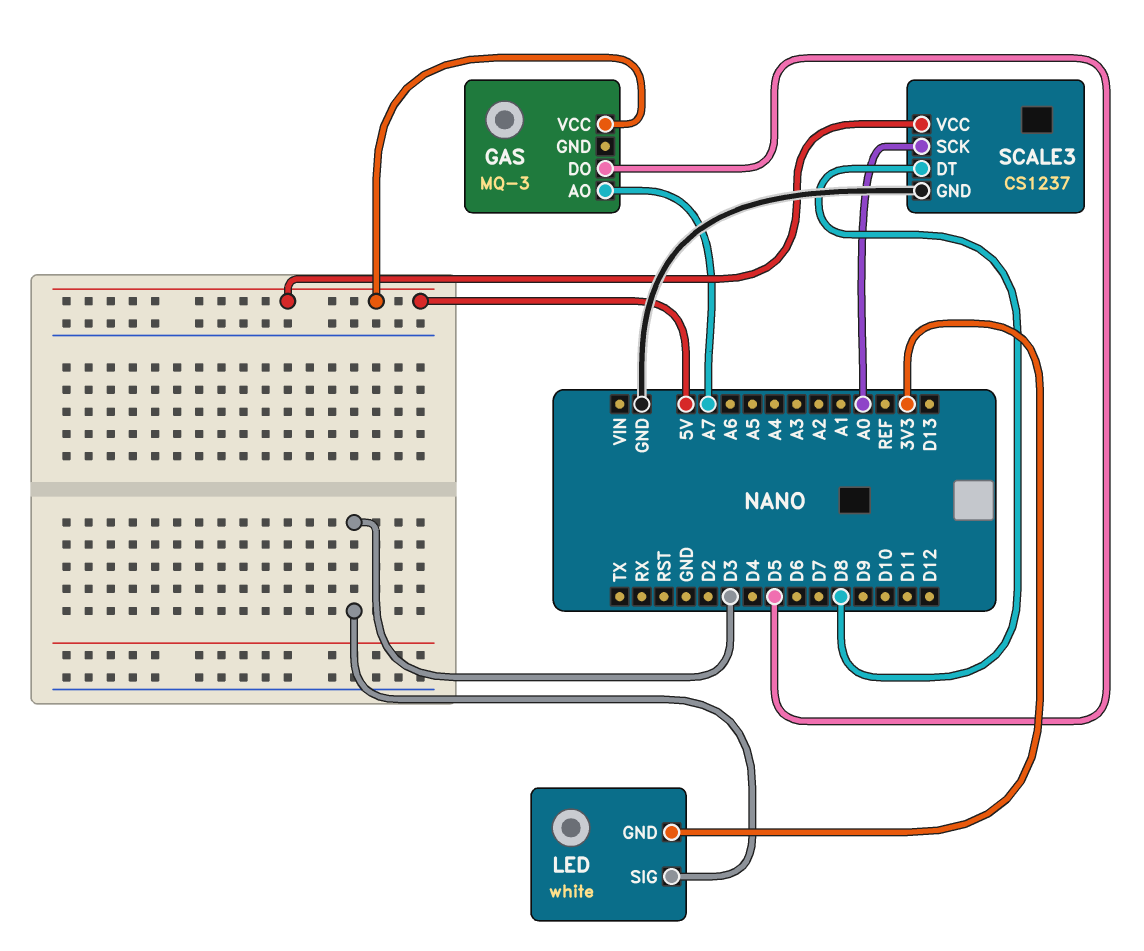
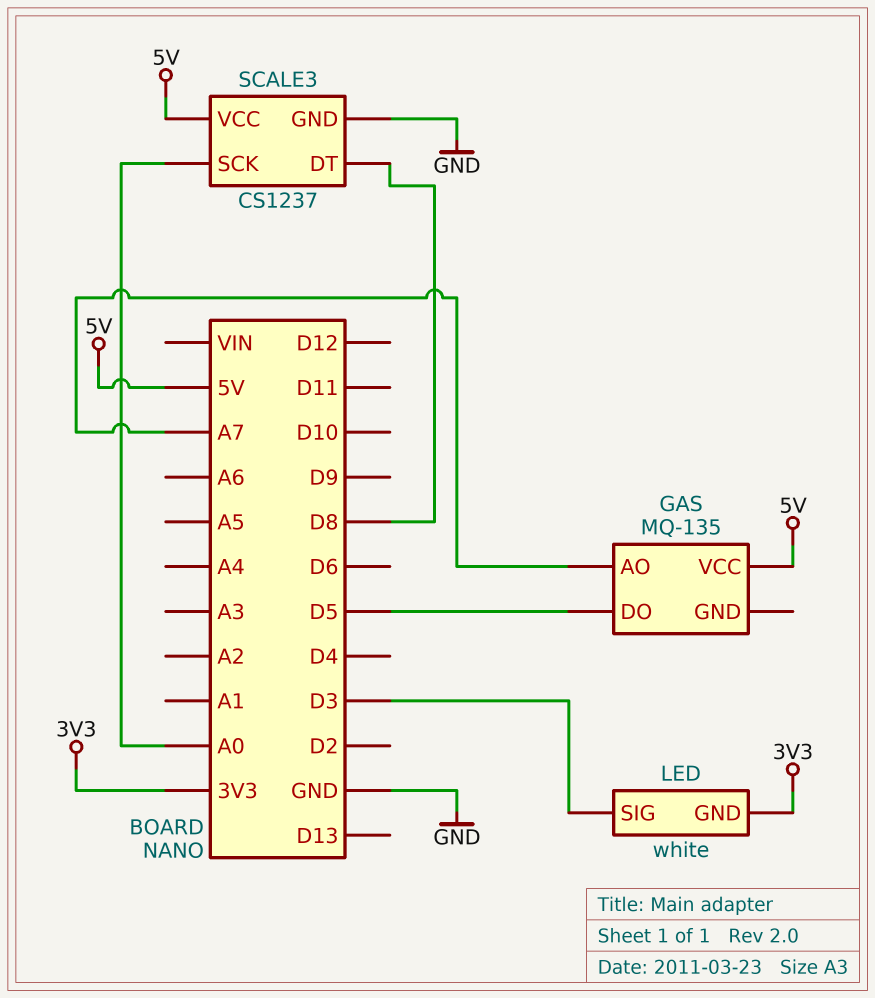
GAS: MQ-3 -> MQ-135

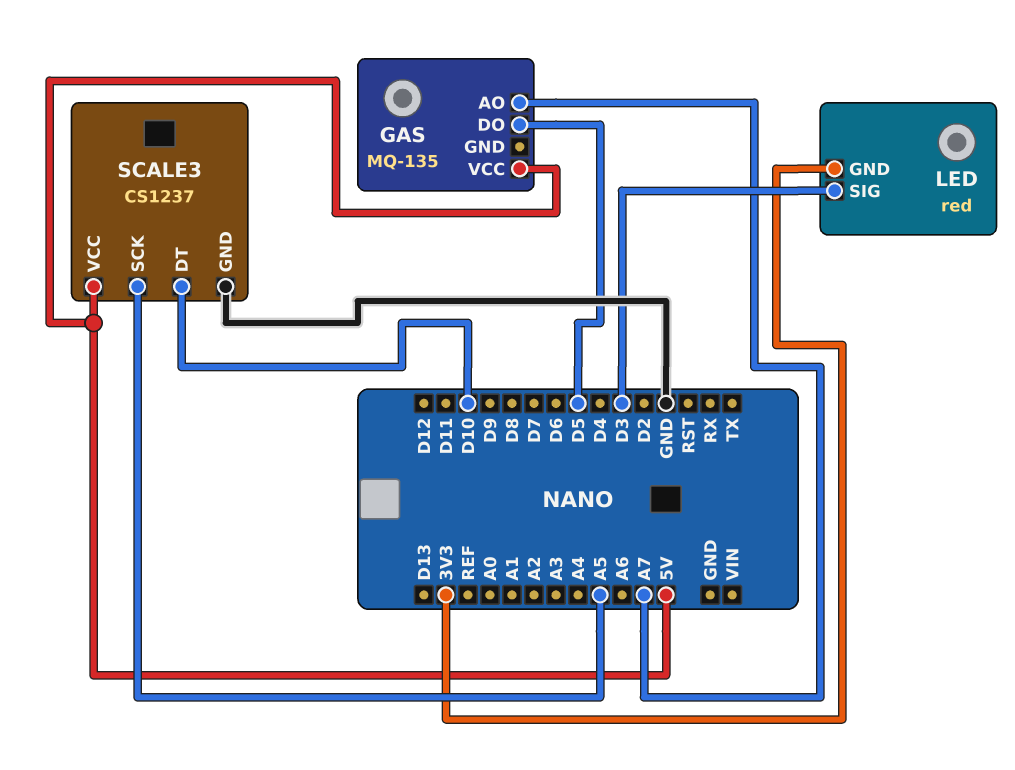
LED: white -> red
SCALE3 pin DT: D8 -> D10
SCALE3 pin SCK: A0 -> A5

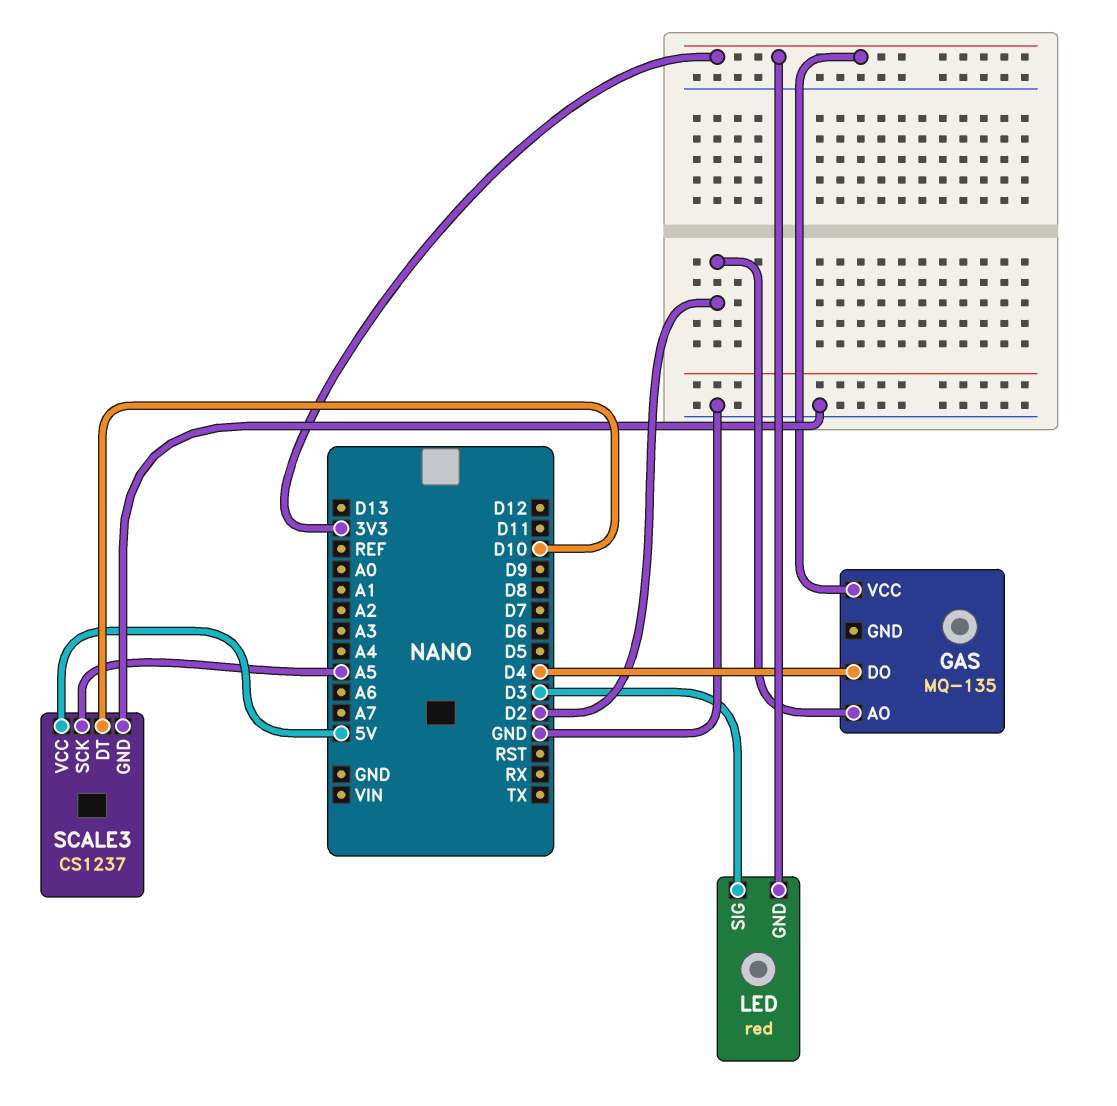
GAS pin AO: A7 -> D2
GAS pin DO: D5 -> D4
GAS pin VCC: 5V -> 3V3

